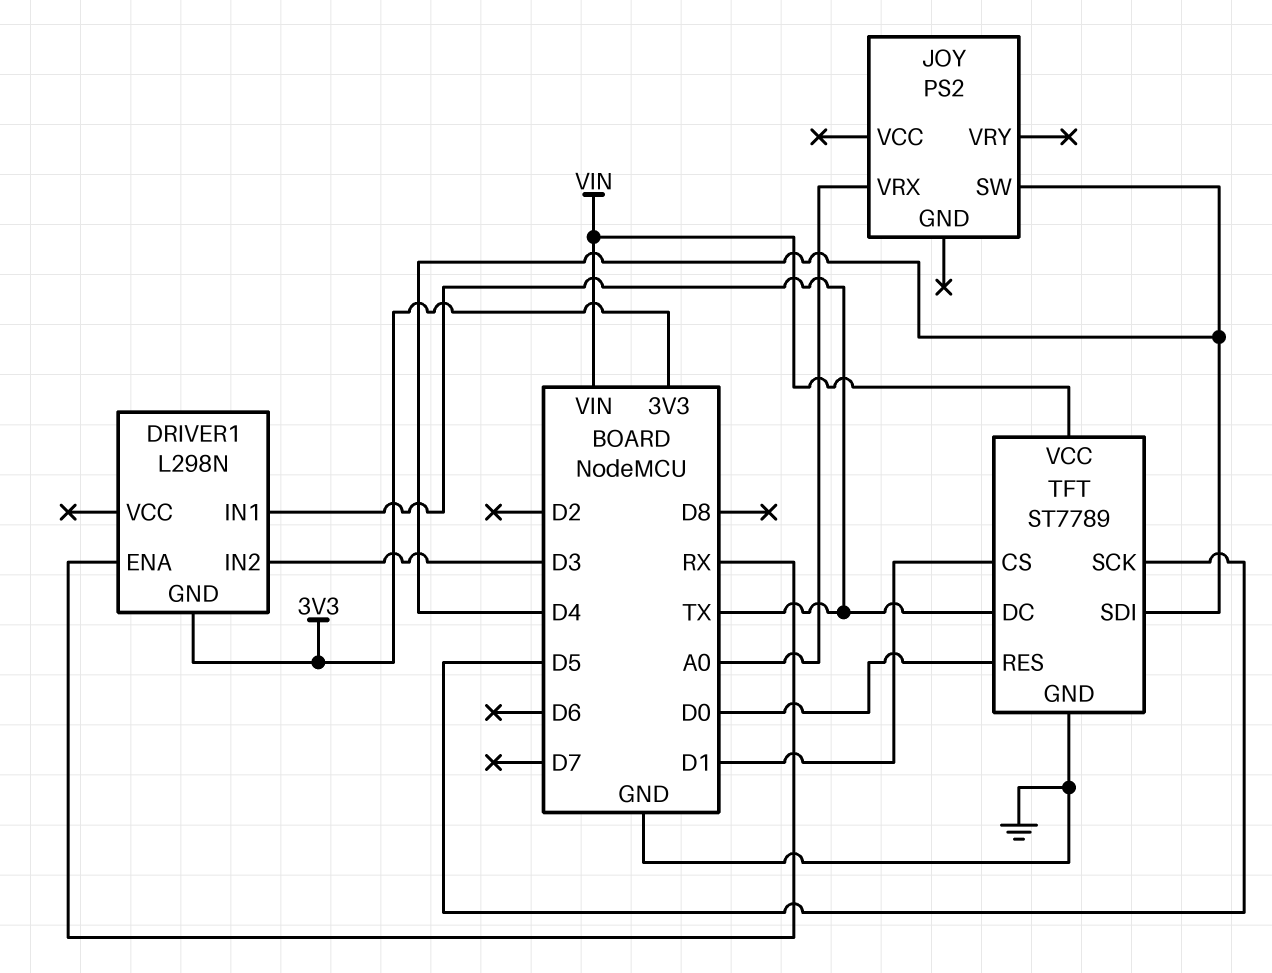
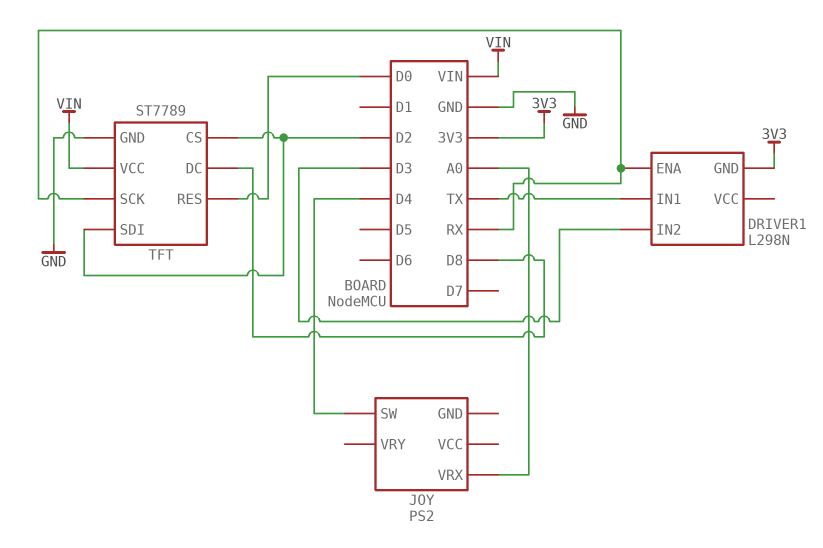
TFT pin CS: D1 -> D2
TFT pin DC: TX -> D8
TFT pin SCK: D5 -> RX
TFT pin SDI: D4 -> D2

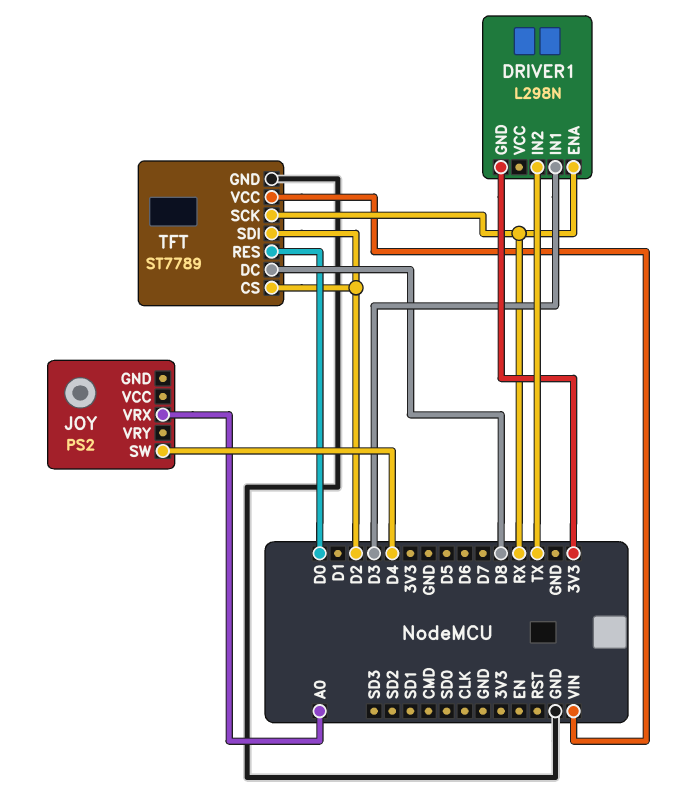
DRIVER1 pin IN1: TX -> D3
DRIVER1 pin IN2: D3 -> TX

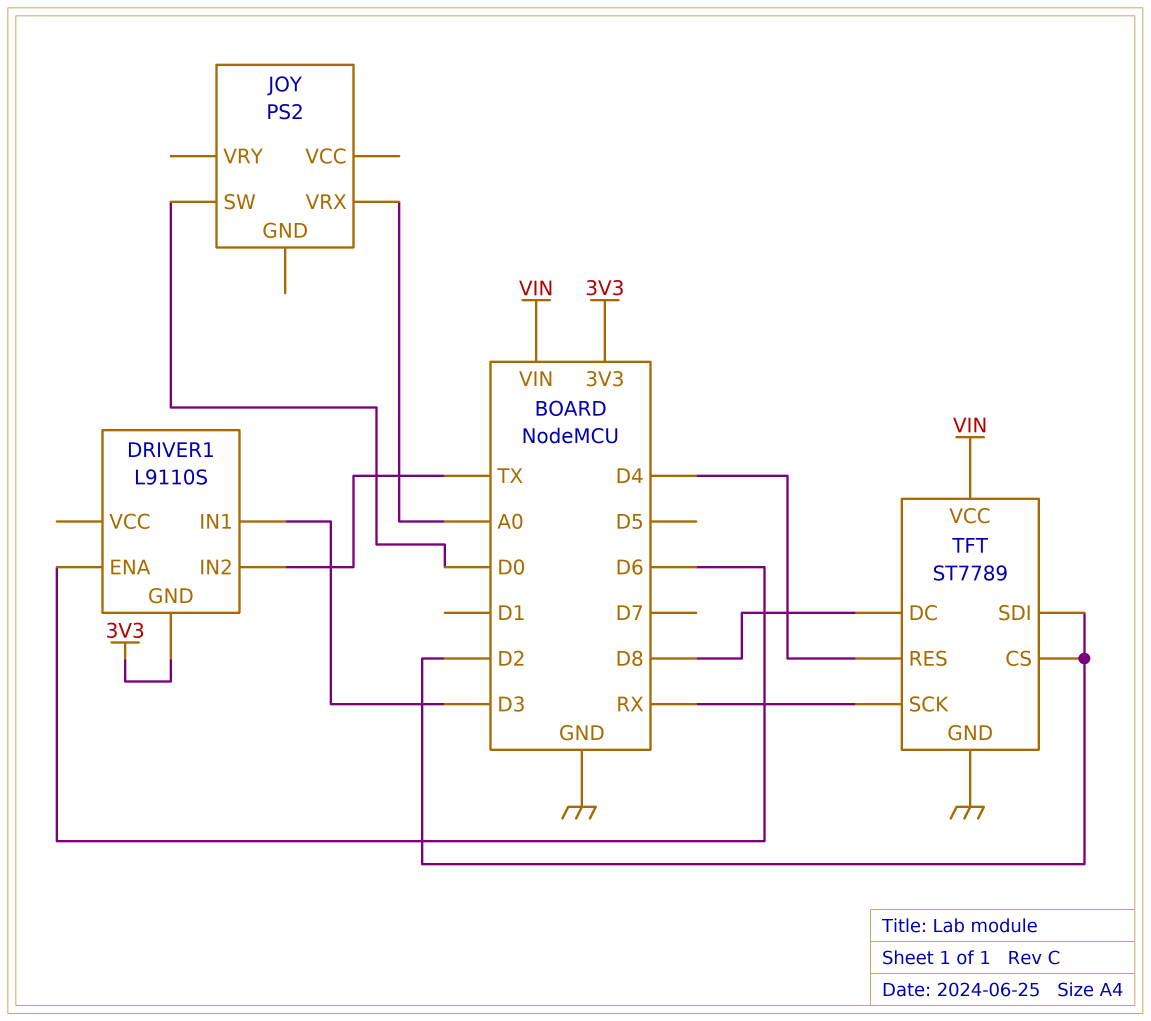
DRIVER1: L298N -> L9110S
DRIVER1 pin ENA: RX -> D6
JOY pin SW: D4 -> D0
TFT pin RES: D0 -> D4

